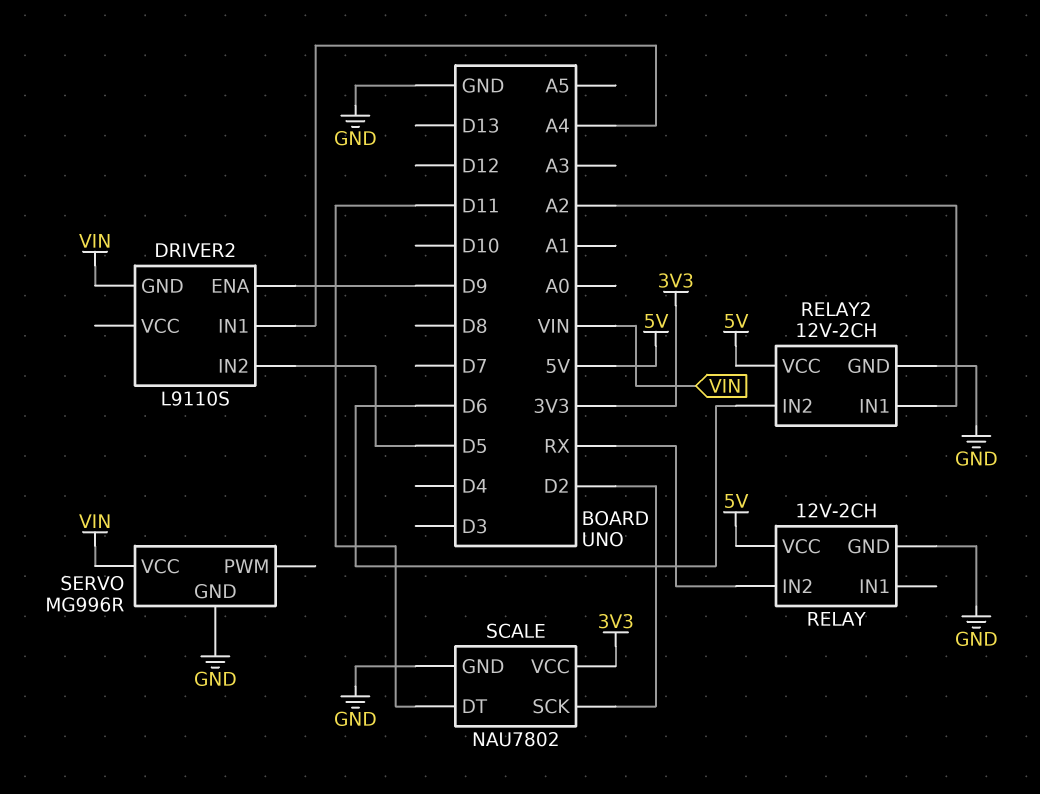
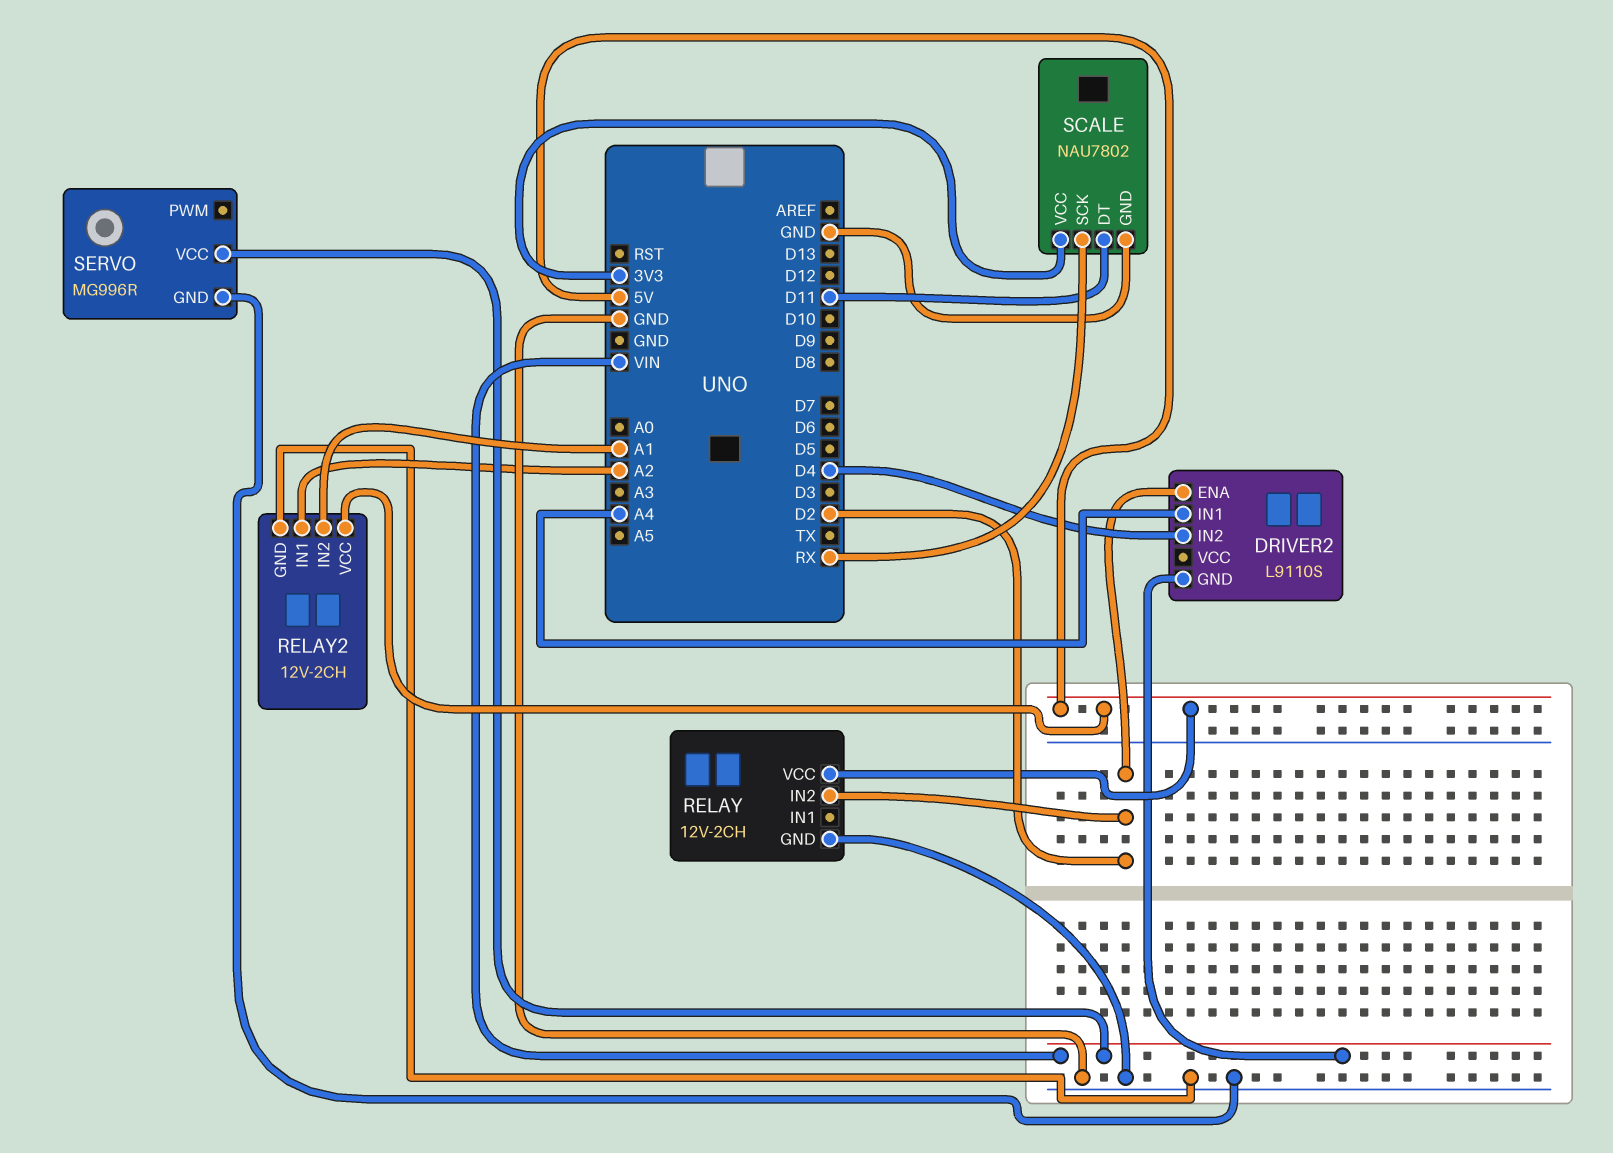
DRIVER2 pin ENA: D9 -> D2
DRIVER2 pin IN2: D5 -> D4
RELAY pin IN2: RX -> D2
RELAY2 pin IN2: D6 -> A1
SCALE pin SCK: D2 -> RX

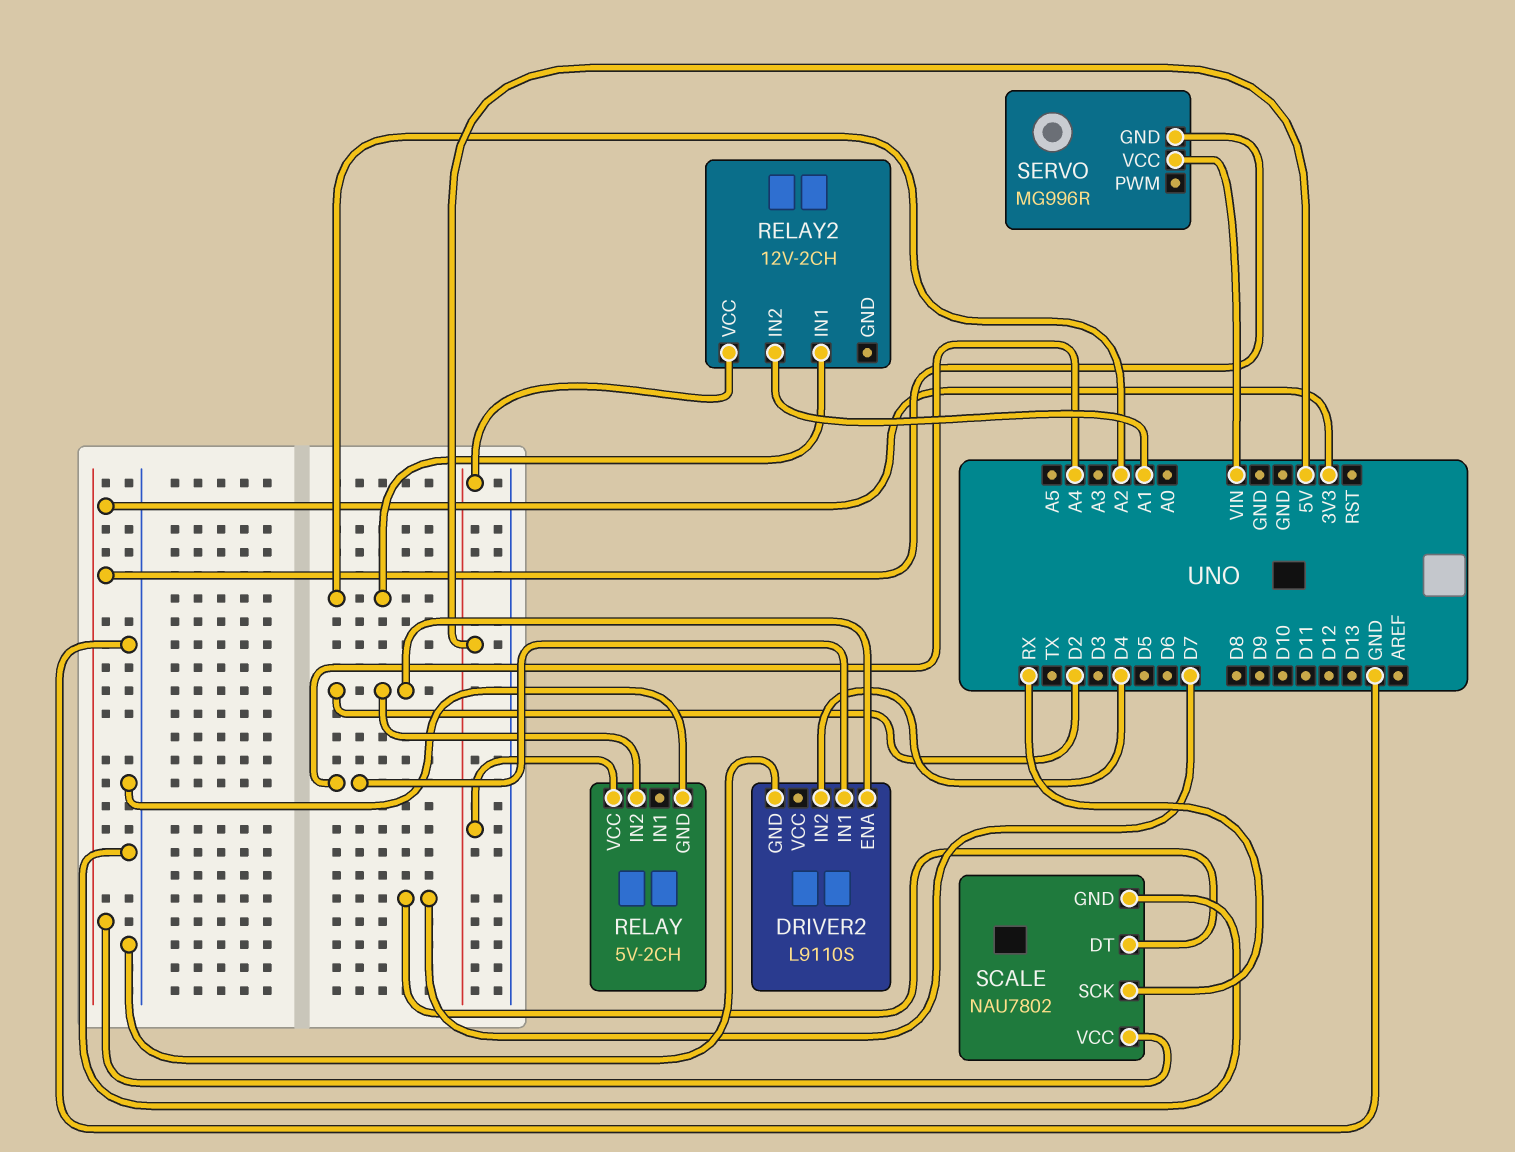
DRIVER2 pin GND: VIN -> GND
RELAY: 12V-2CH -> 5V-2CH
RELAY2 pin GND: GND -> none
SCALE pin DT: D11 -> D7
SERVO pin GND: GND -> 3V3

